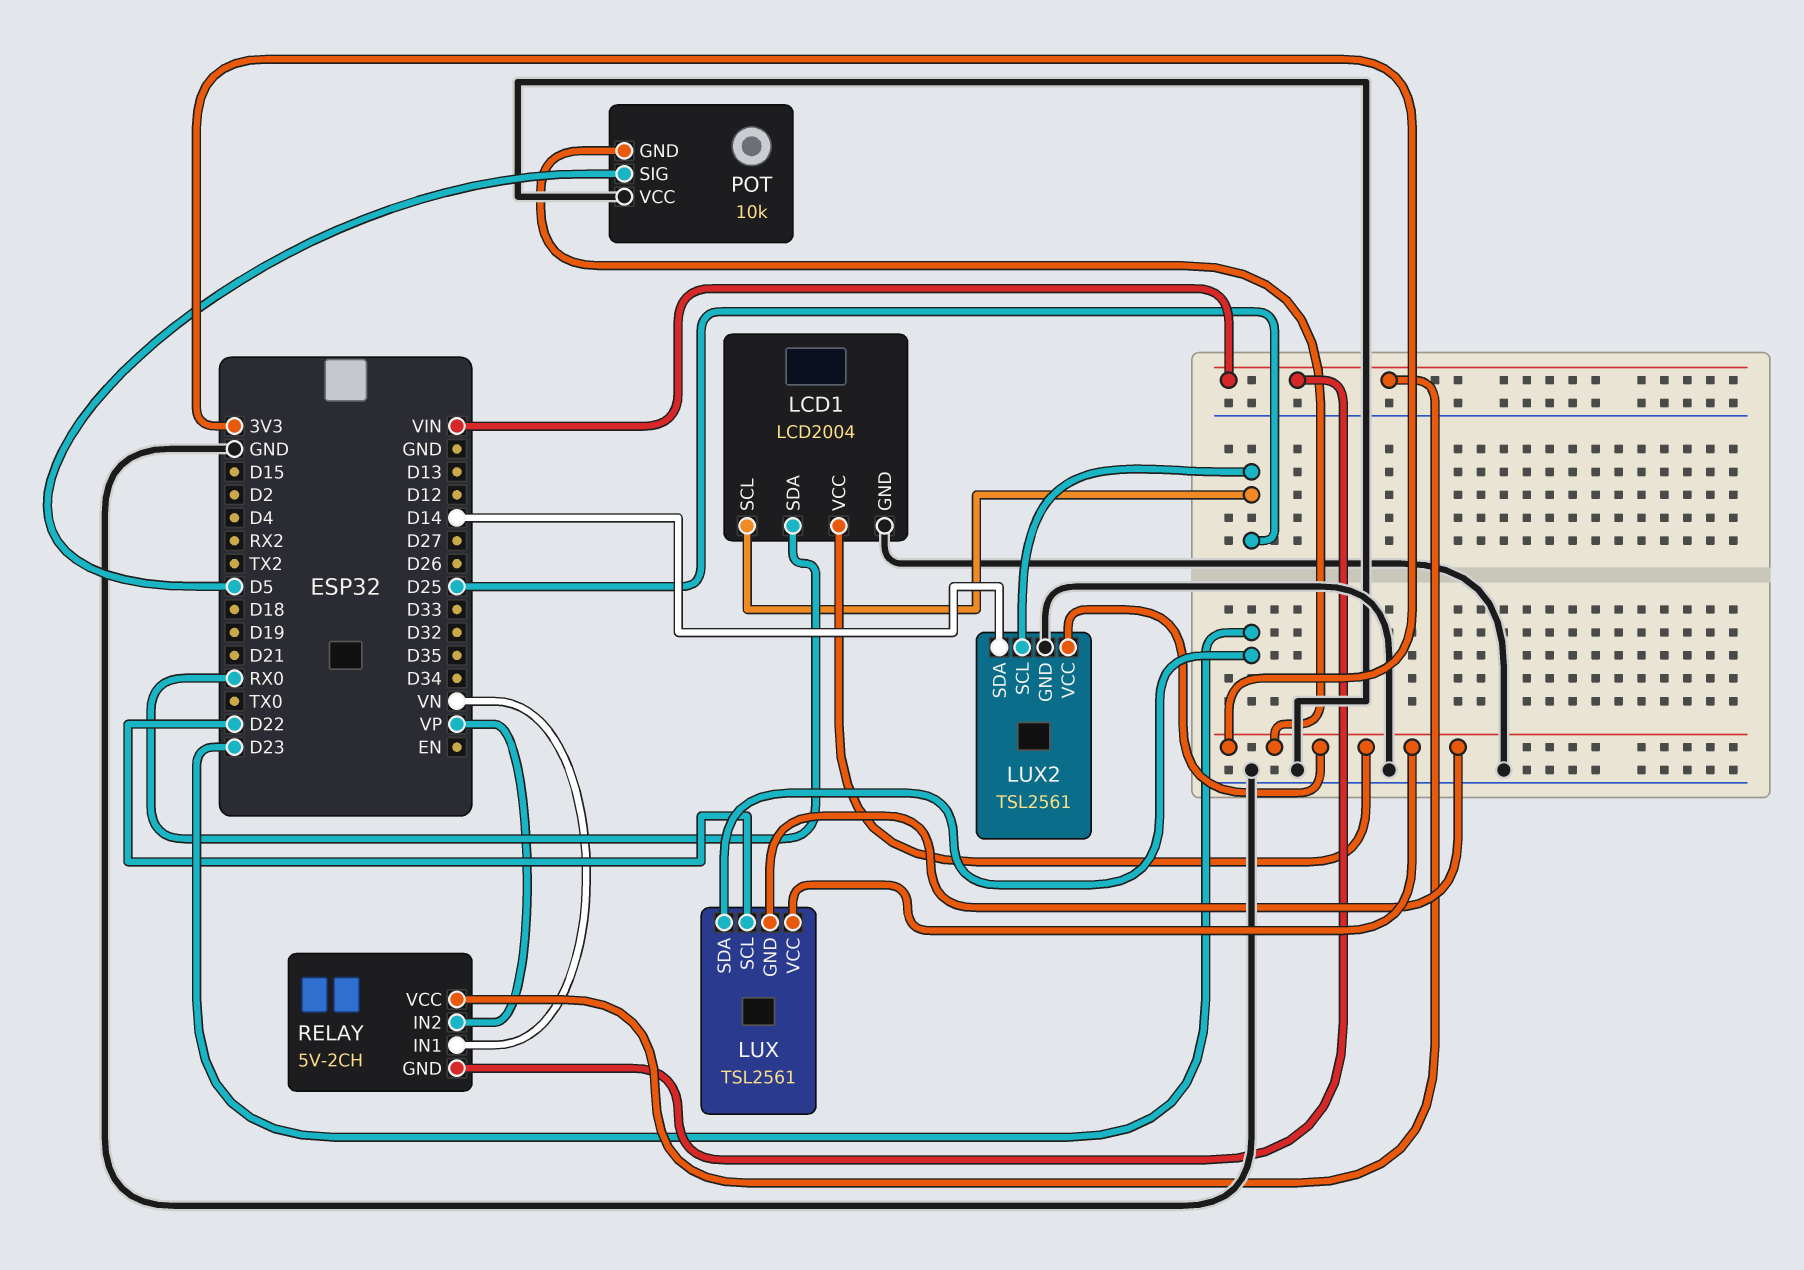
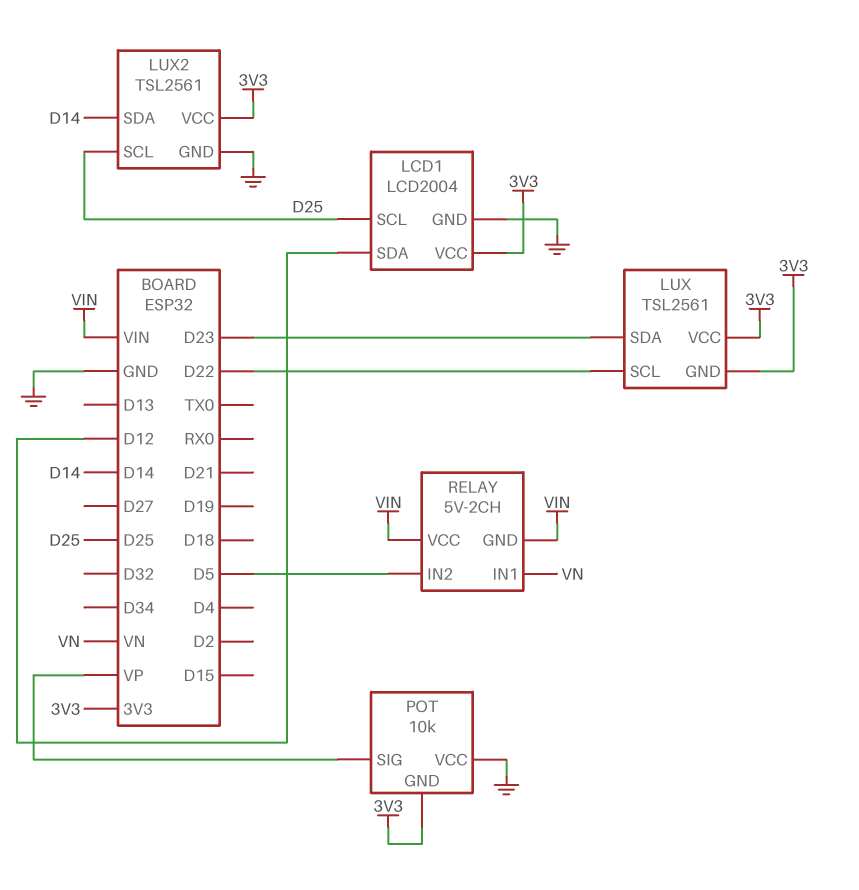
LCD1 pin SDA: RX0 -> D12
POT pin SIG: D5 -> VP
RELAY pin IN2: VP -> D5

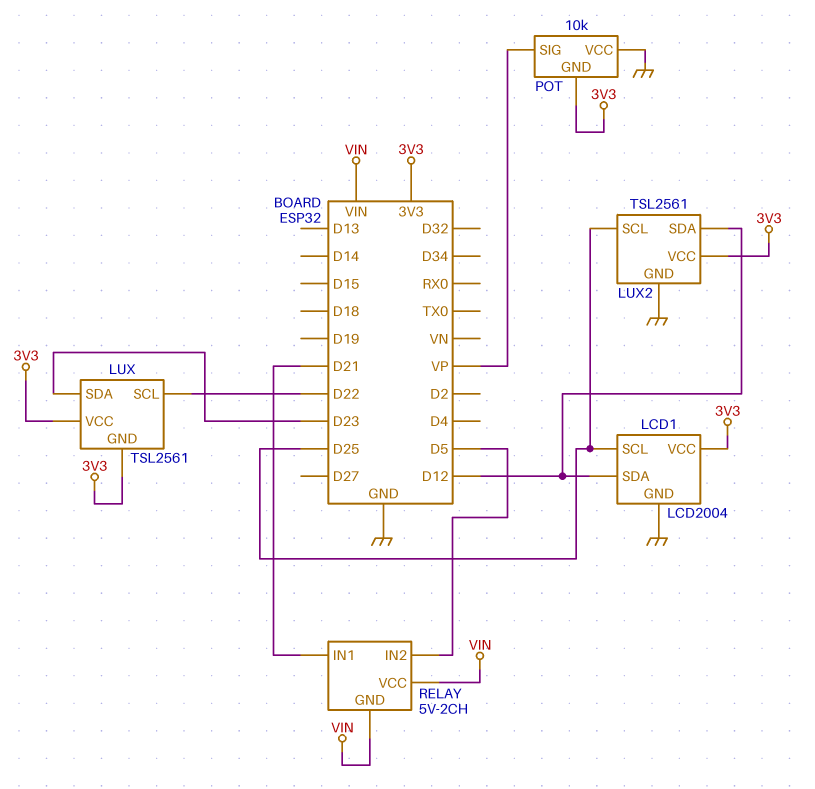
LUX2 pin SDA: D14 -> D12
RELAY pin IN1: VN -> D21

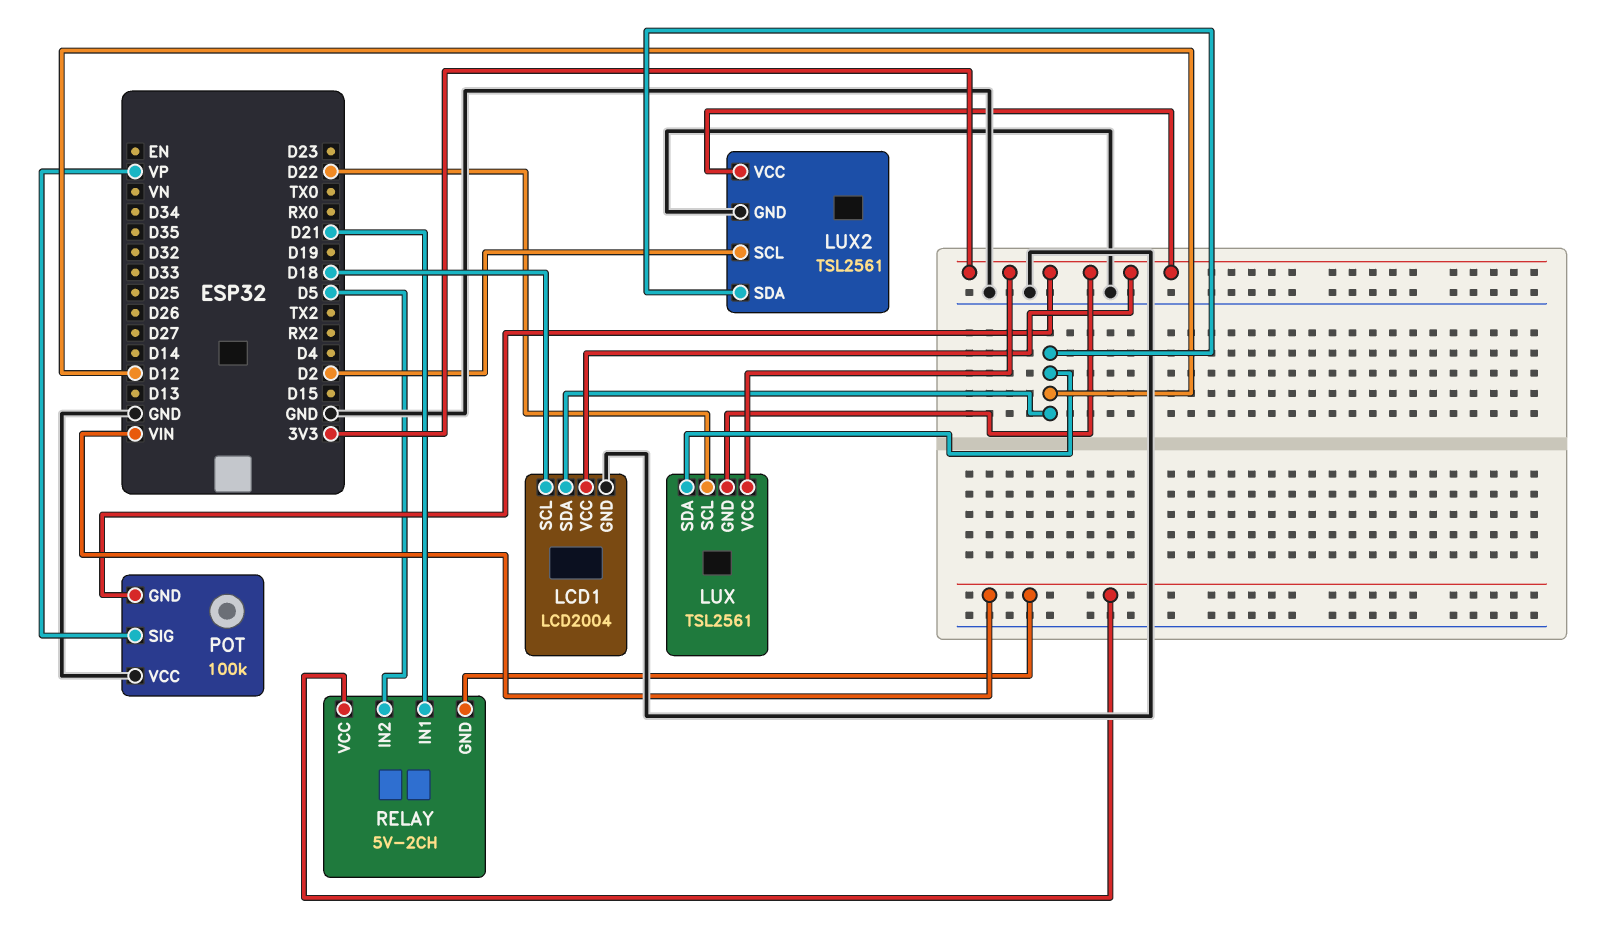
LCD1 pin SCL: D25 -> D18
LUX pin SDA: D23 -> D12
LUX2 pin SCL: D25 -> D2
POT: 10k -> 100k

